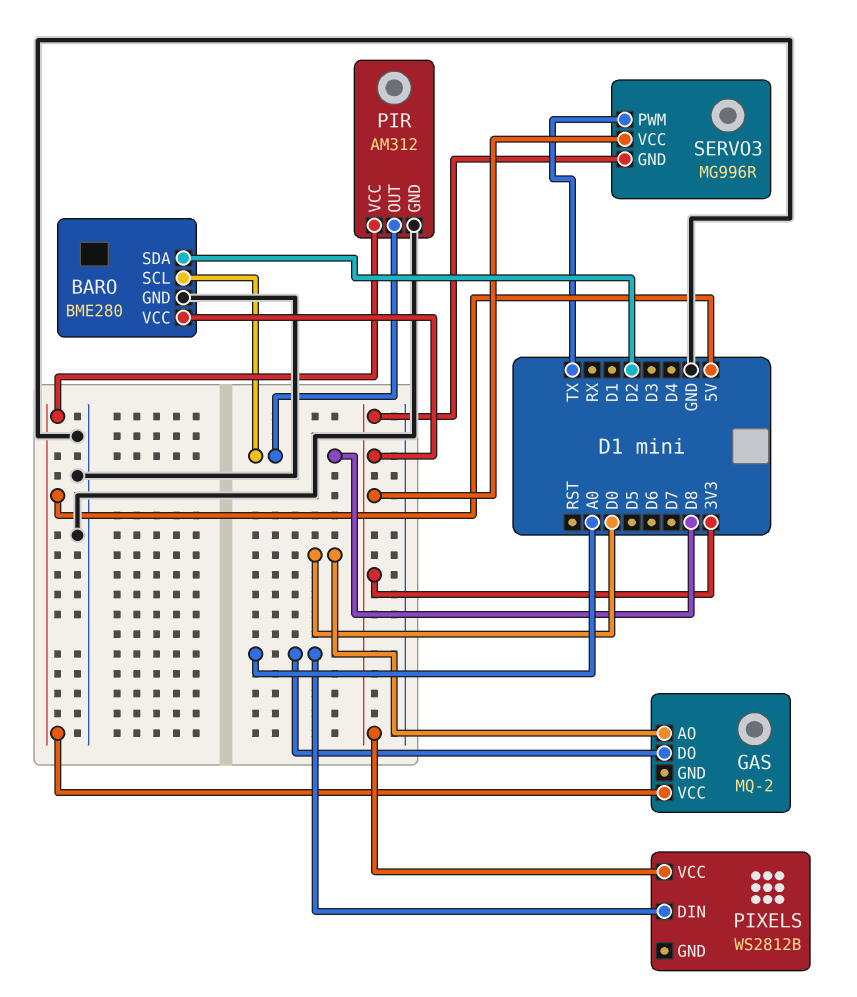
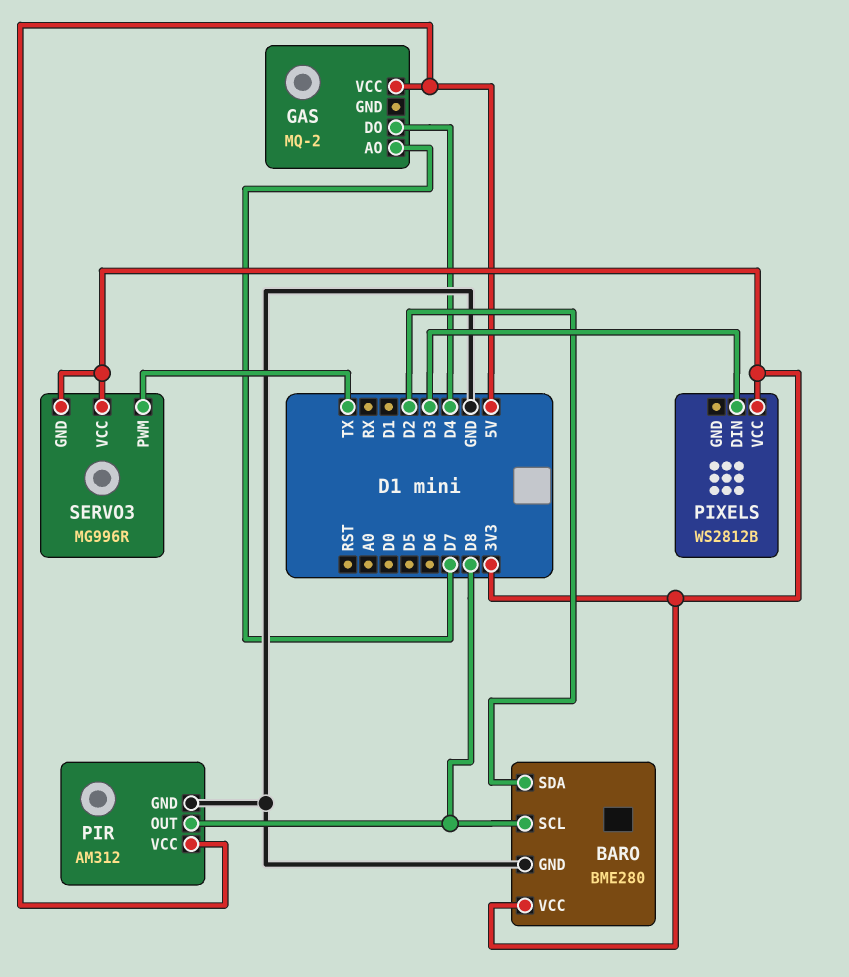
GAS pin AO: D0 -> D7
GAS pin DO: A0 -> D4
PIXELS pin DIN: A0 -> D3

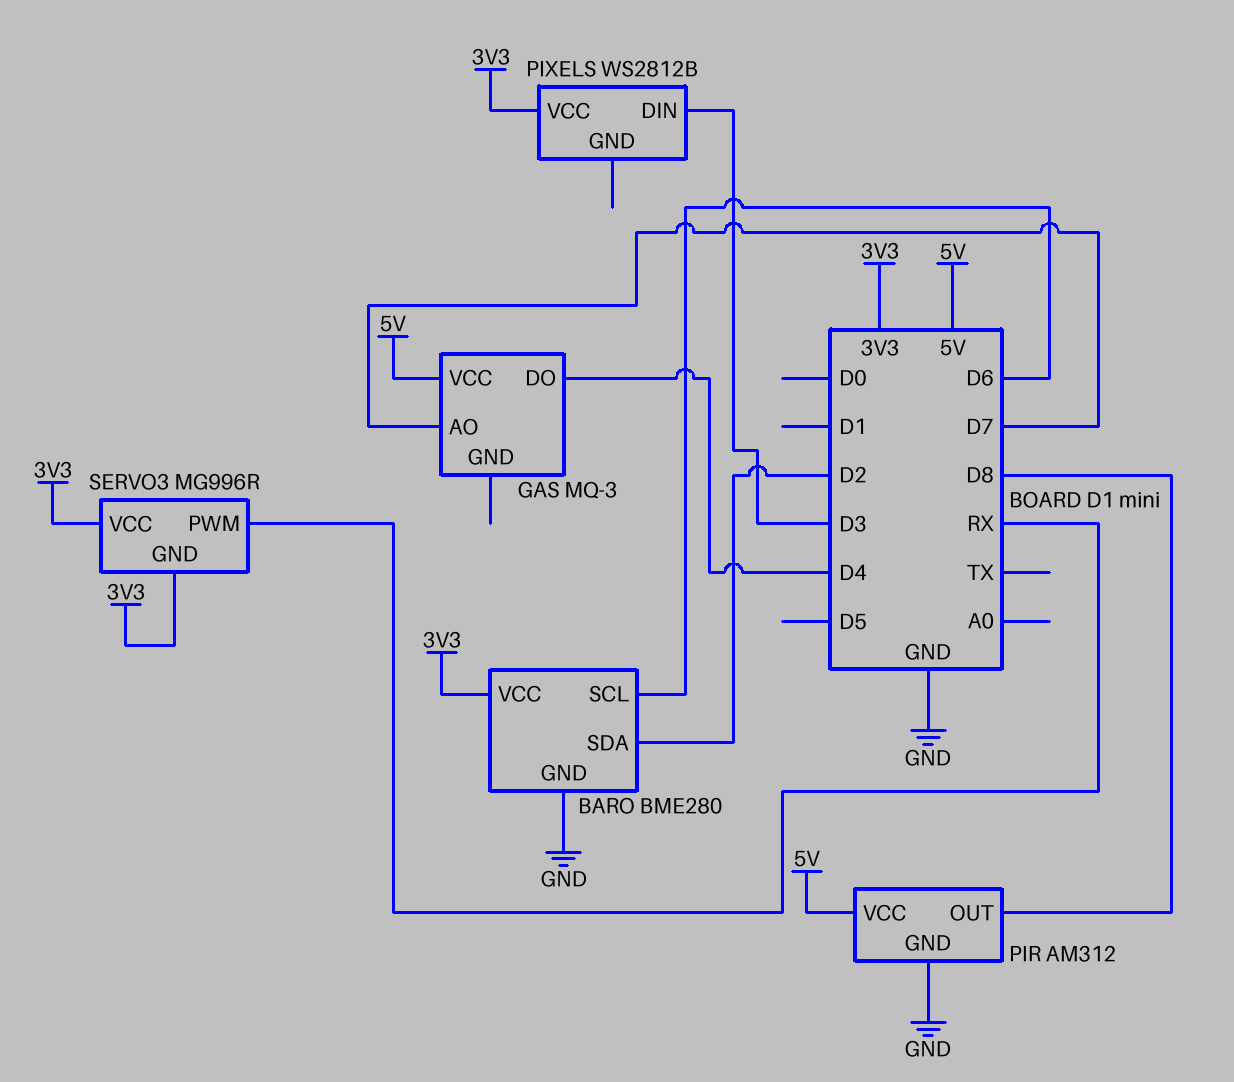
BARO pin SCL: D8 -> D6
GAS: MQ-2 -> MQ-3
SERVO3 pin PWM: TX -> RX

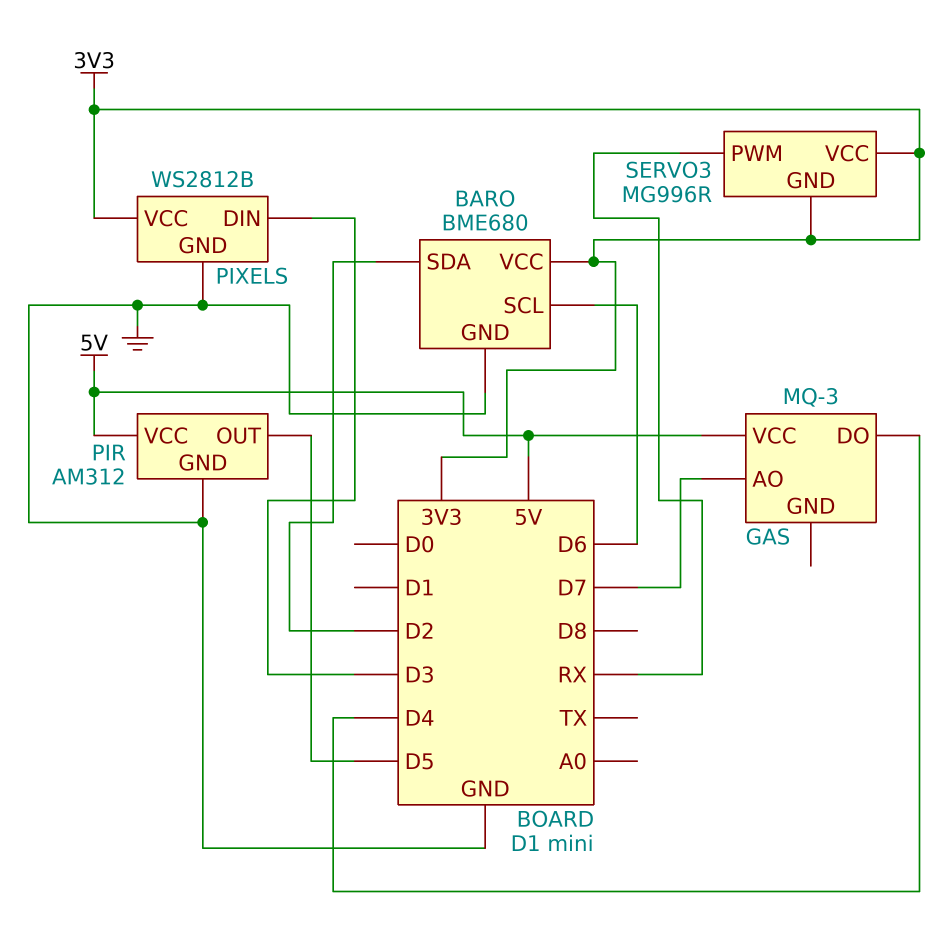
BARO: BME280 -> BME680
PIR pin OUT: D8 -> D5
PIXELS pin GND: none -> GND

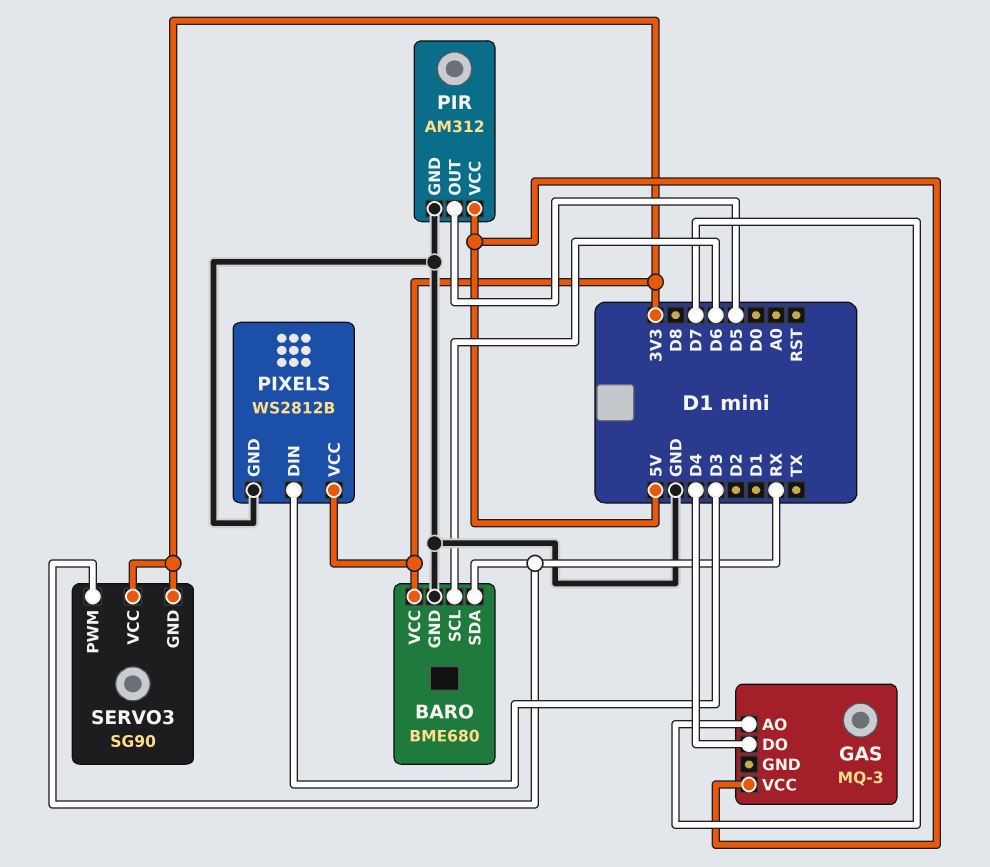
BARO pin SDA: D2 -> RX
SERVO3: MG996R -> SG90

